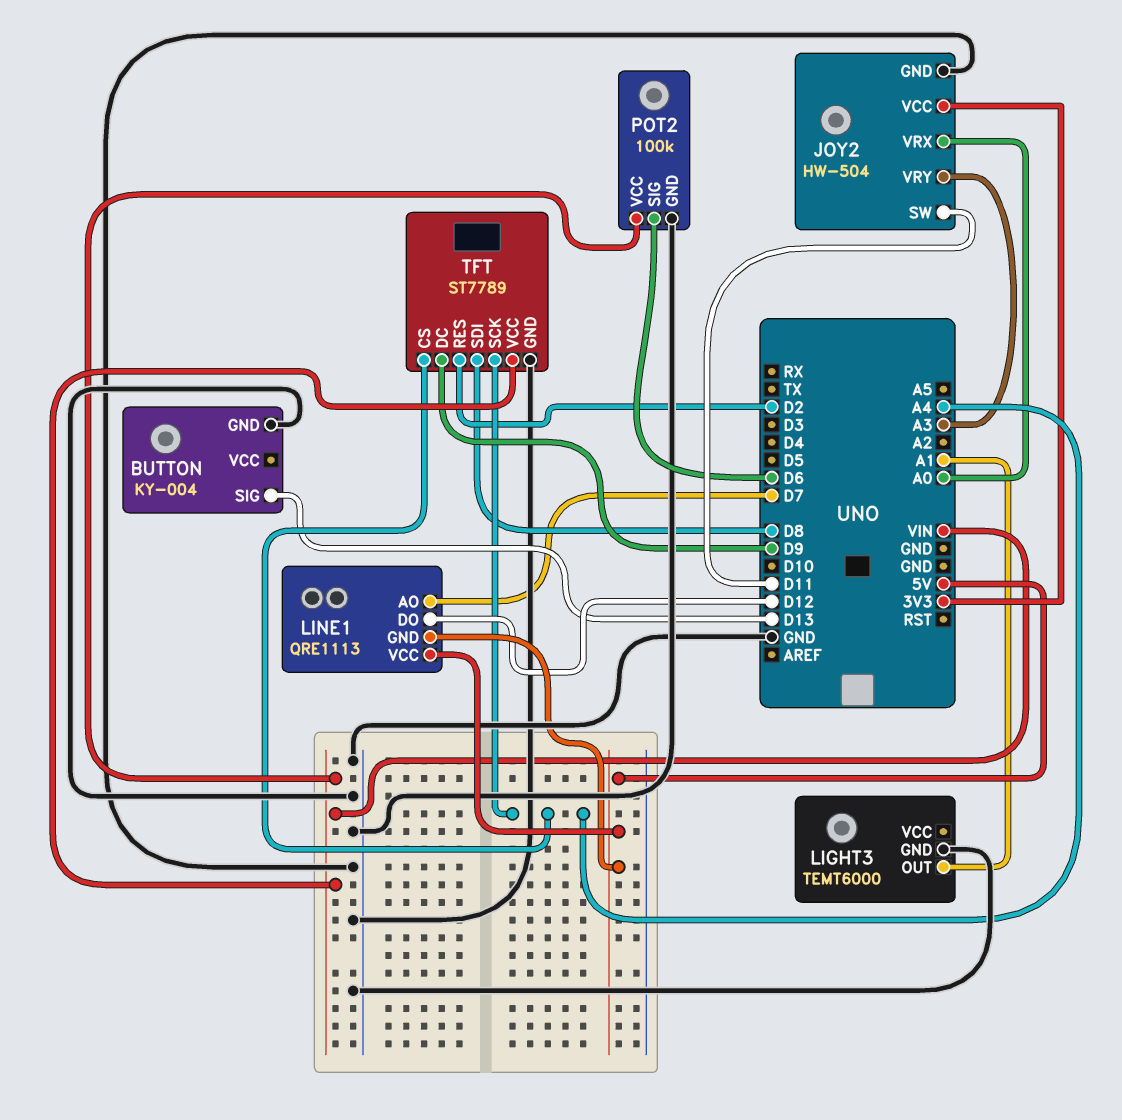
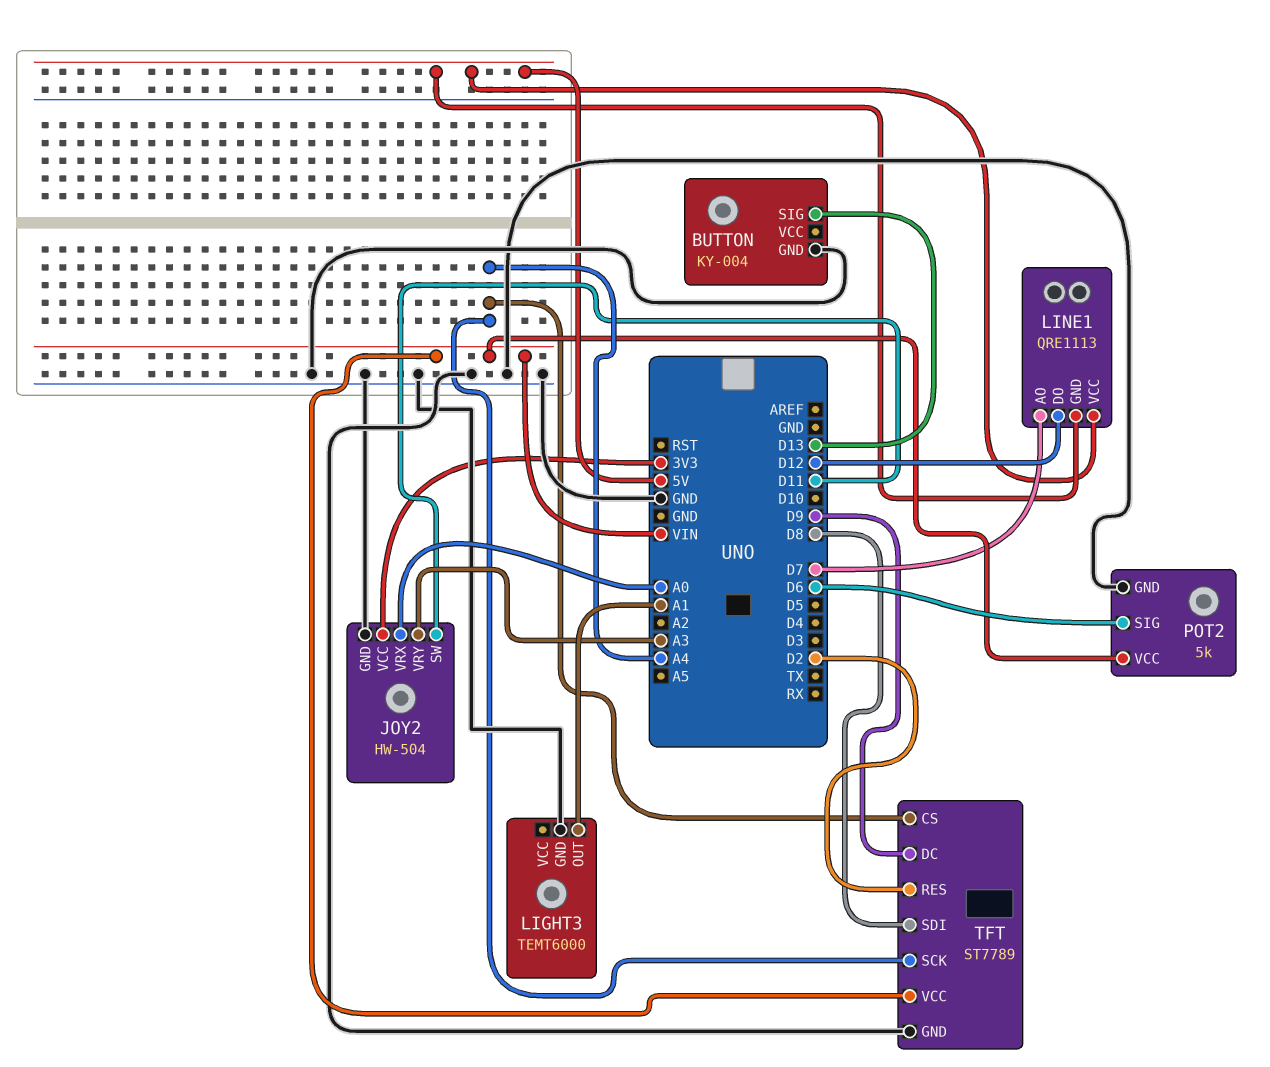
POT2: 100k -> 5k

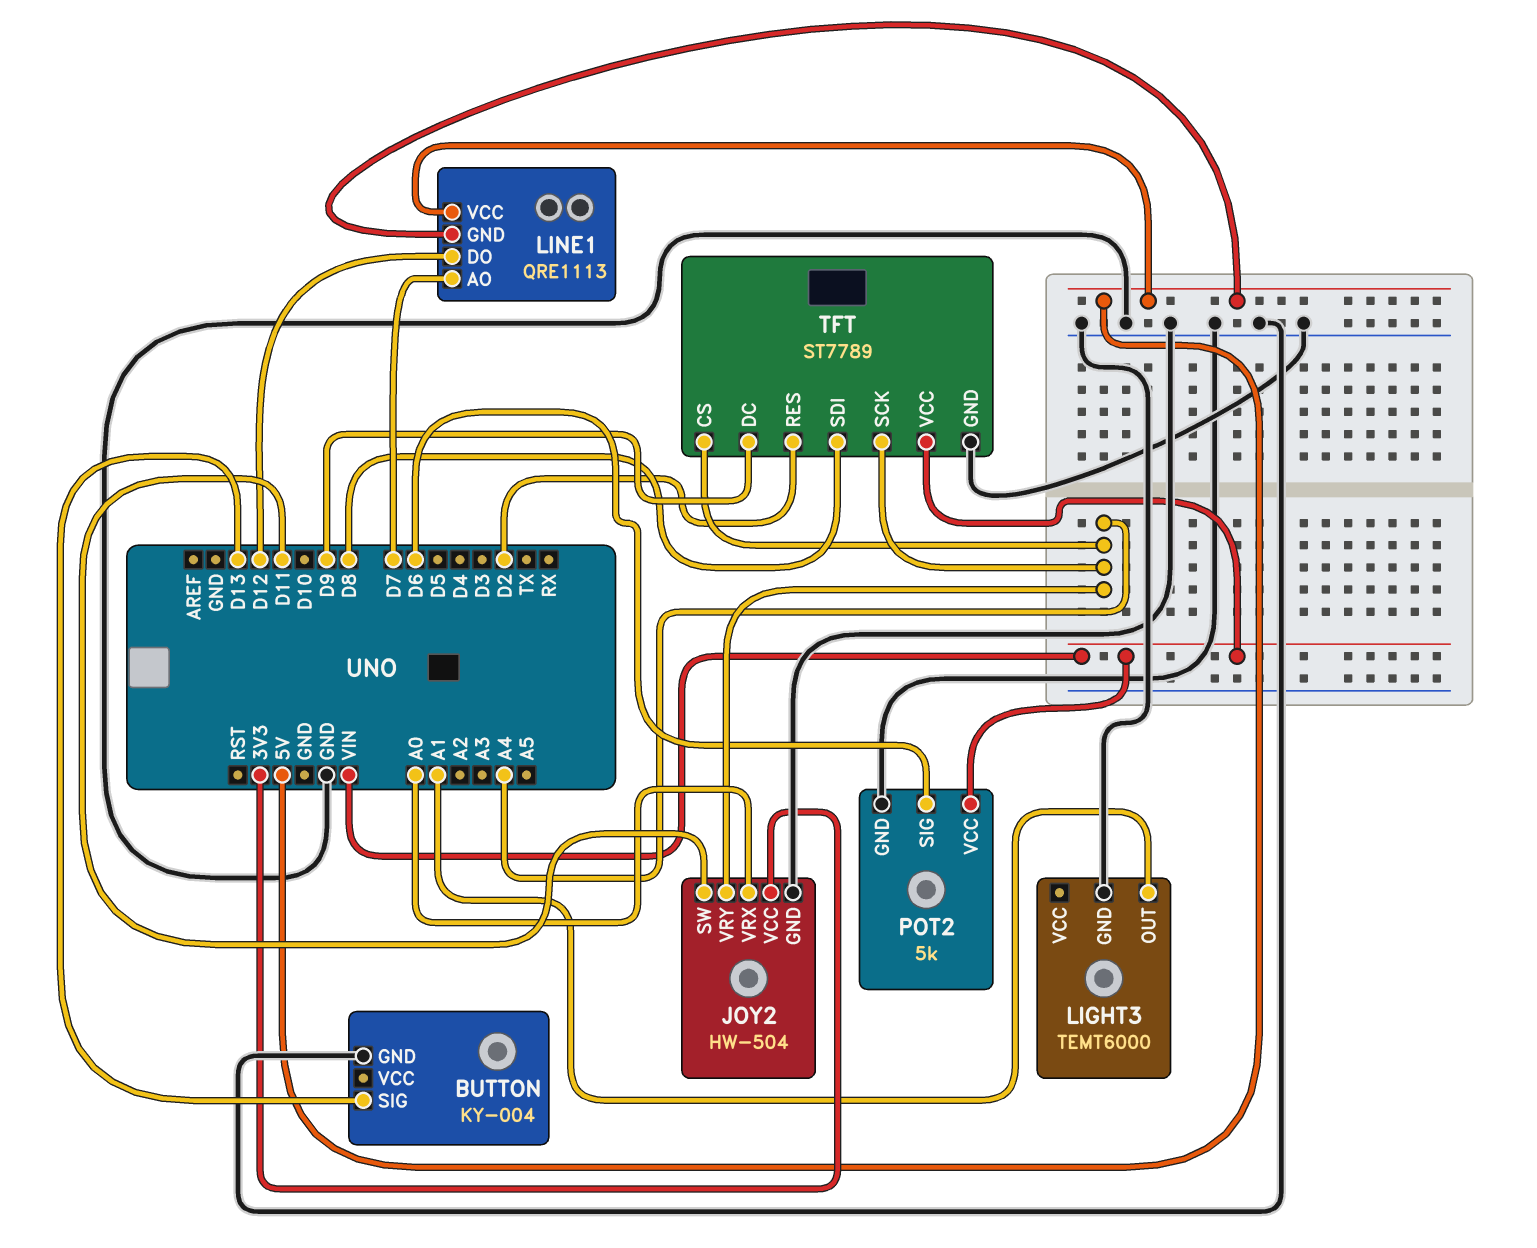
JOY2 pin VRY: A3 -> A4

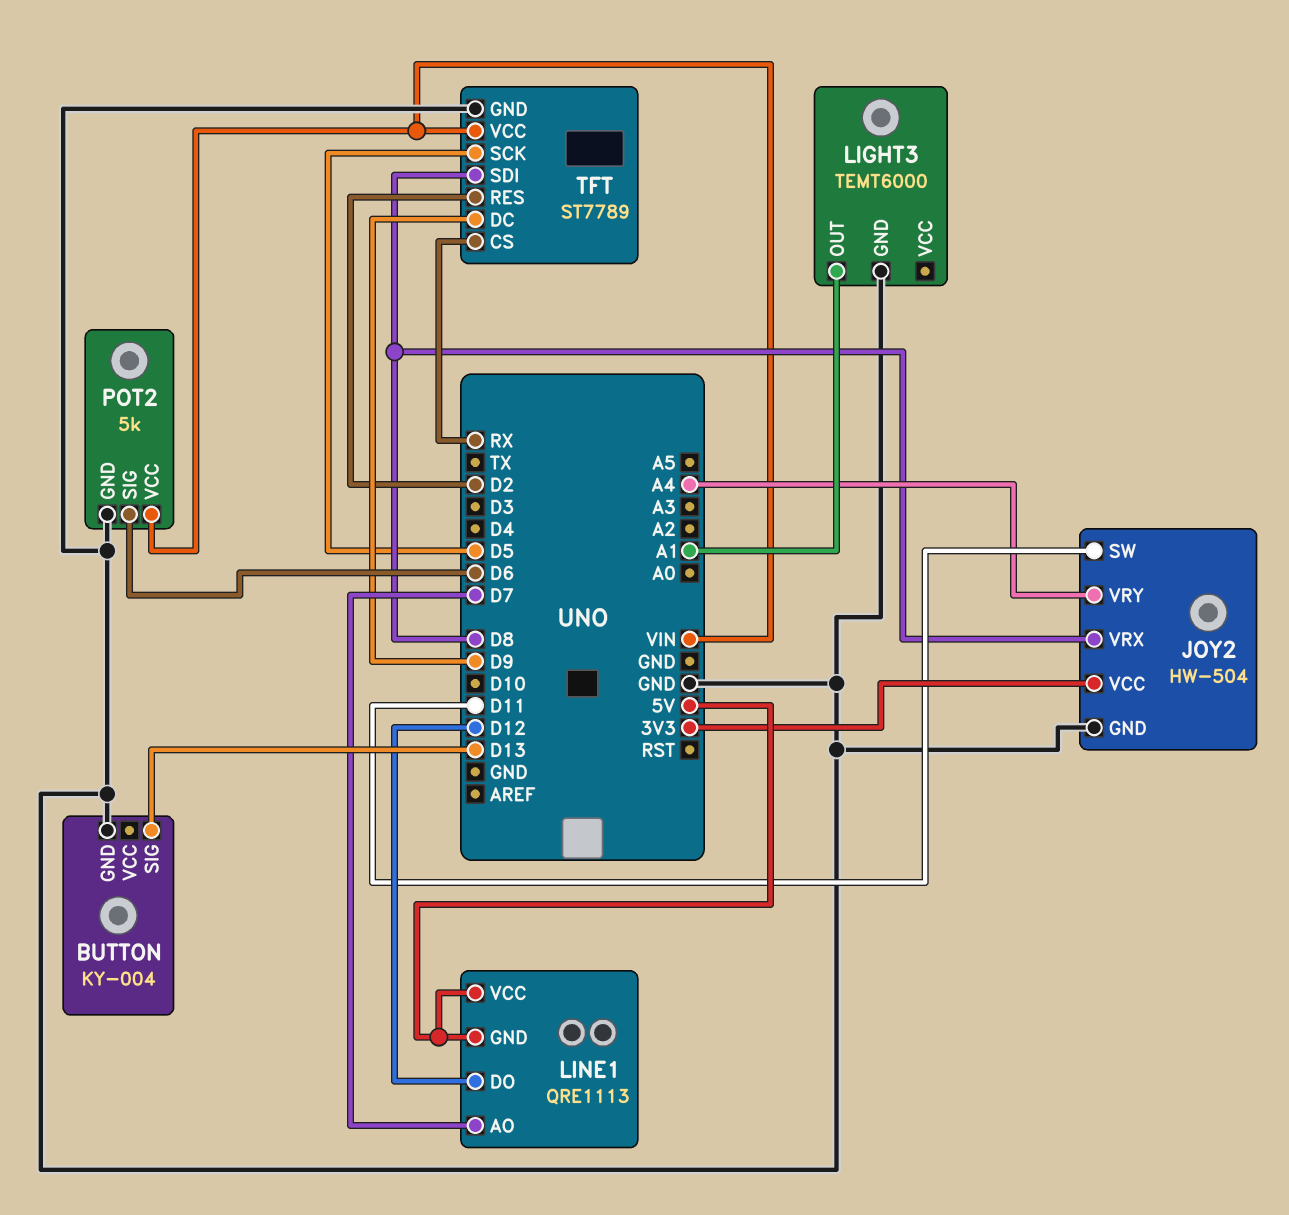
JOY2 pin VRX: A0 -> D8
TFT pin CS: A4 -> RX
TFT pin SCK: A4 -> D5

